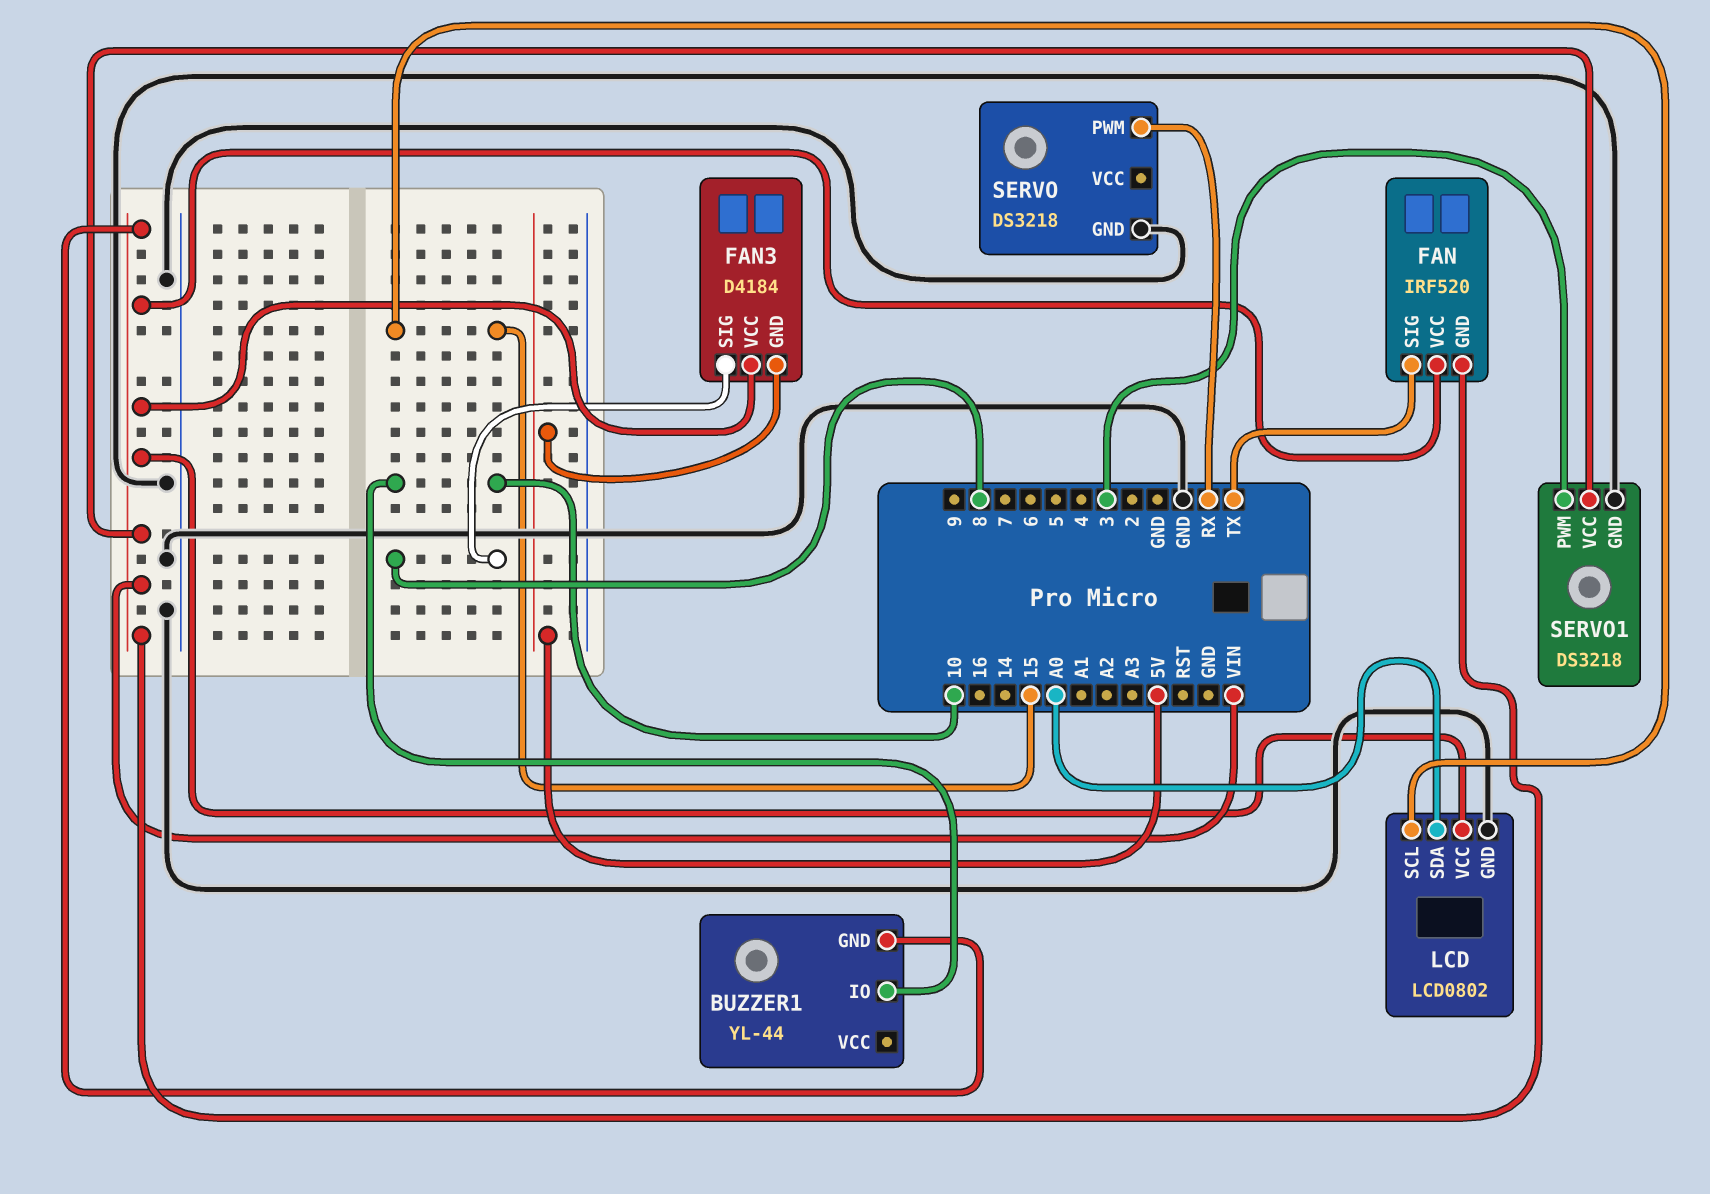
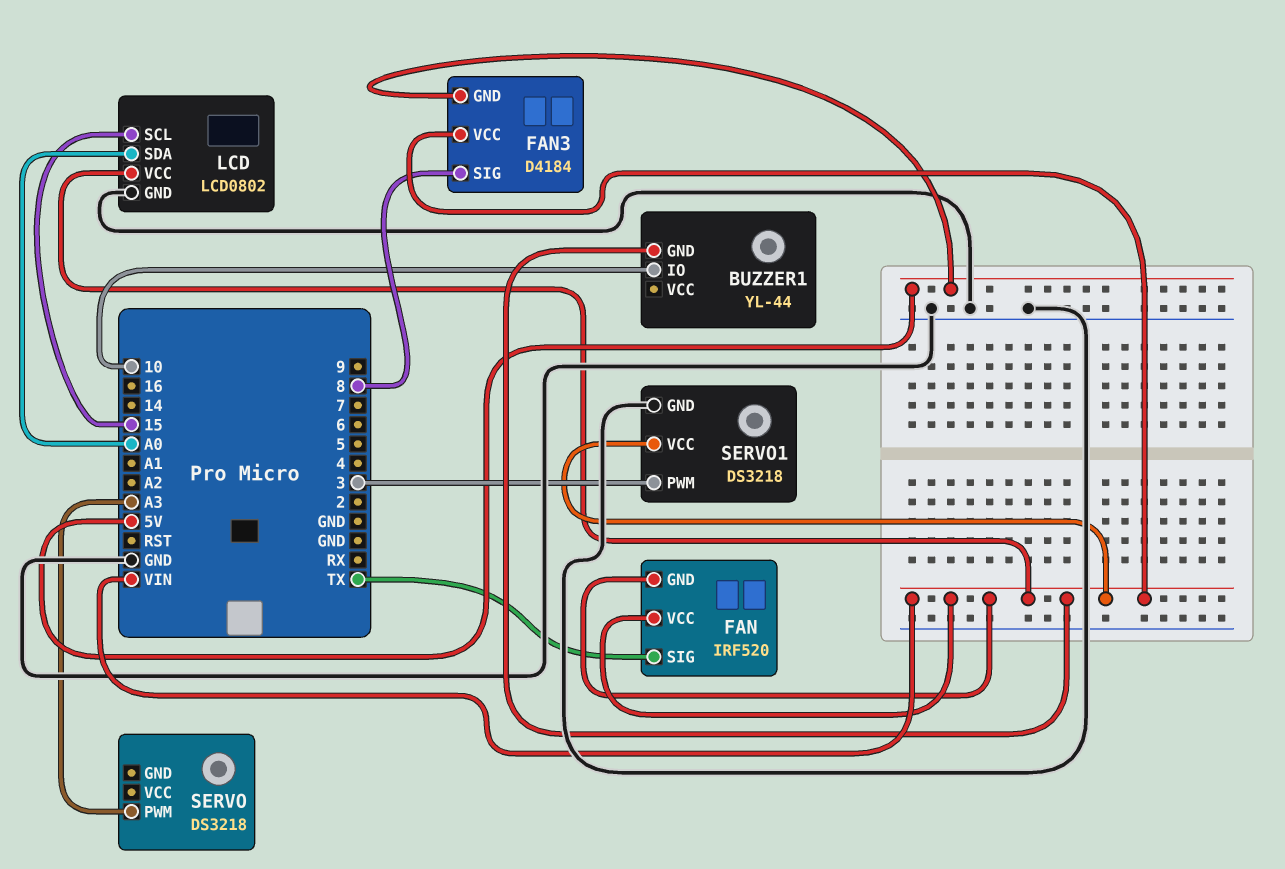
SERVO pin GND: GND -> none
SERVO pin PWM: RX -> A3

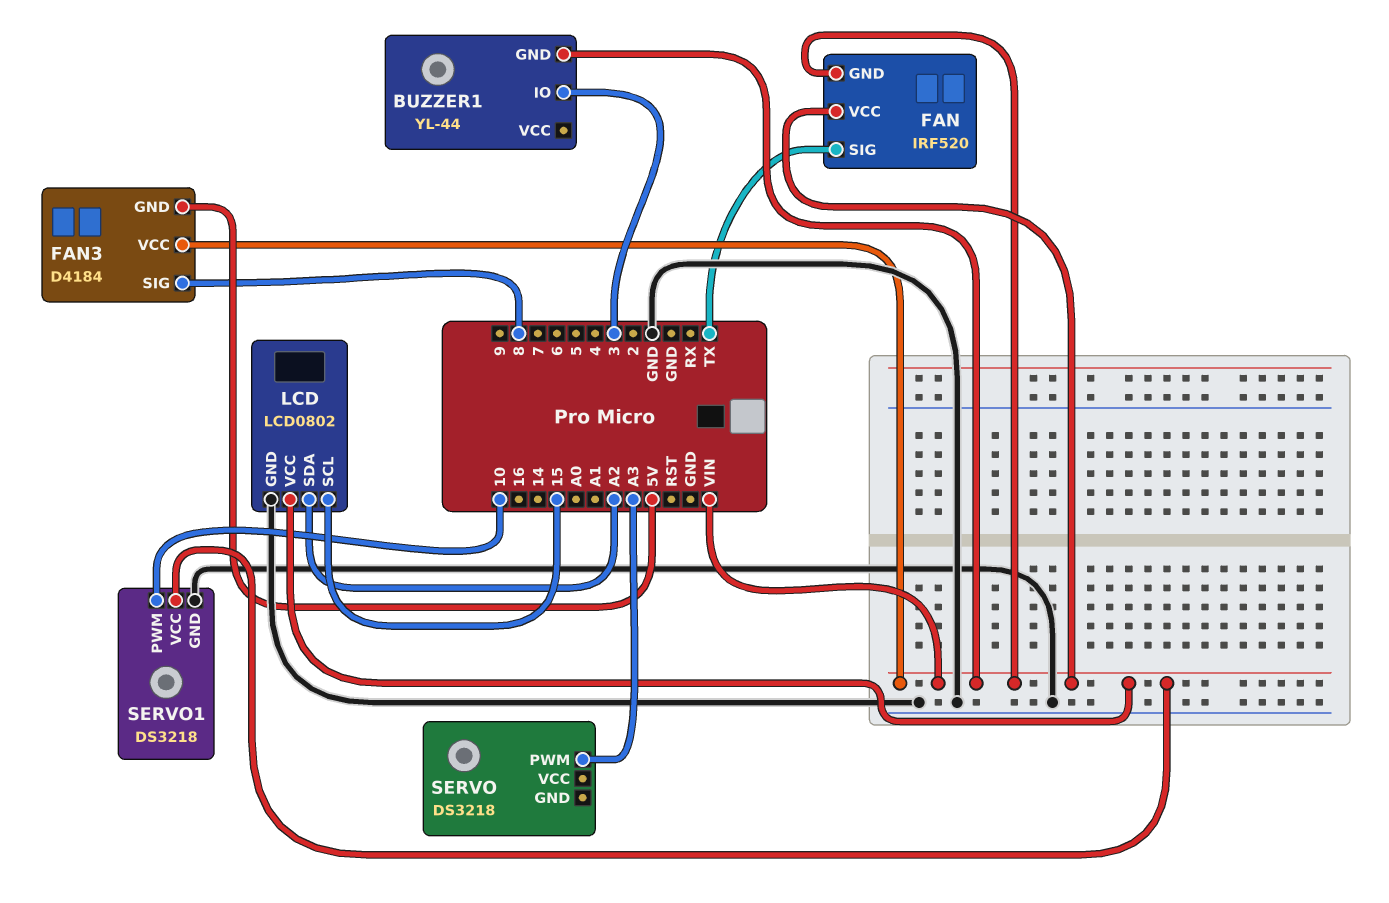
BUZZER1 pin IO: 10 -> 3
LCD pin SDA: A0 -> A2
SERVO1 pin PWM: 3 -> 10

